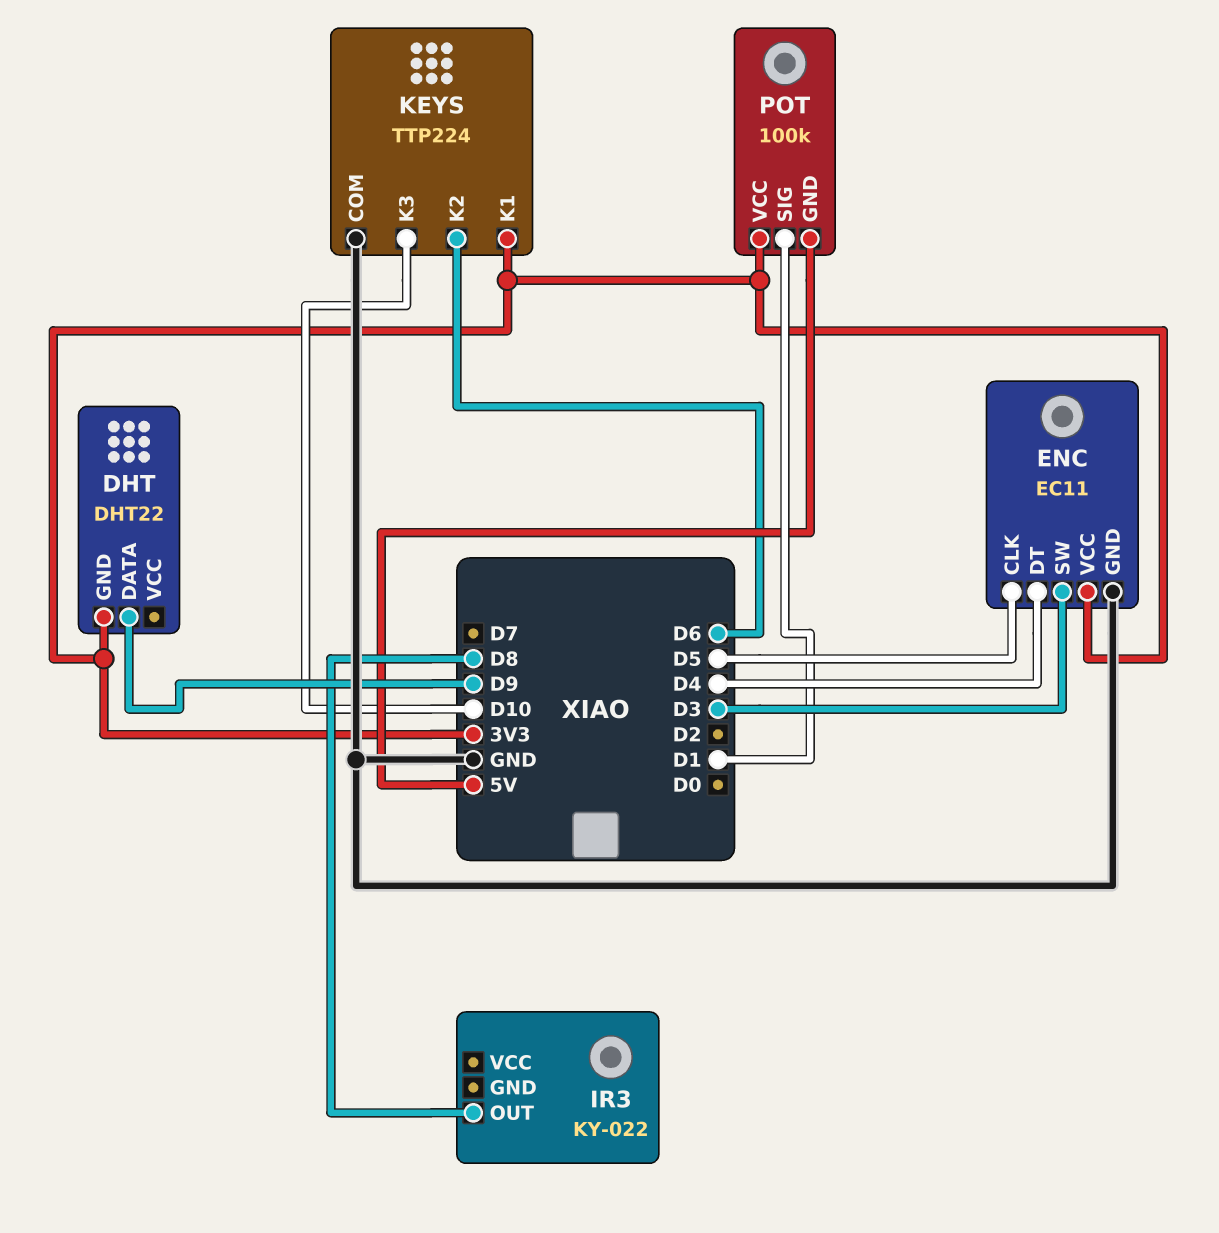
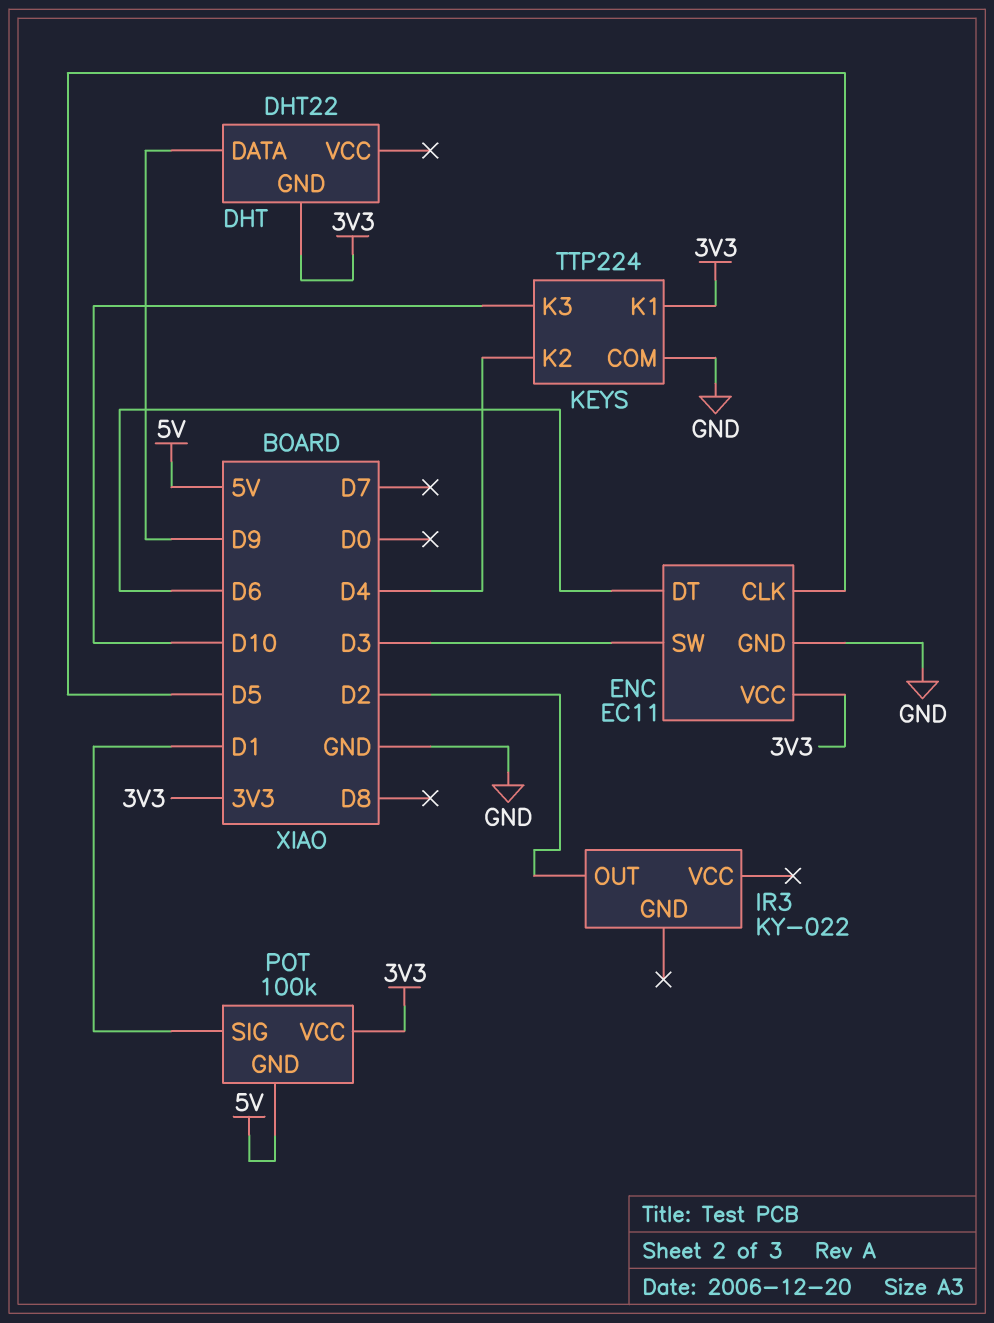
ENC pin DT: D4 -> D6
IR3 pin OUT: D8 -> D2
KEYS pin K2: D6 -> D4

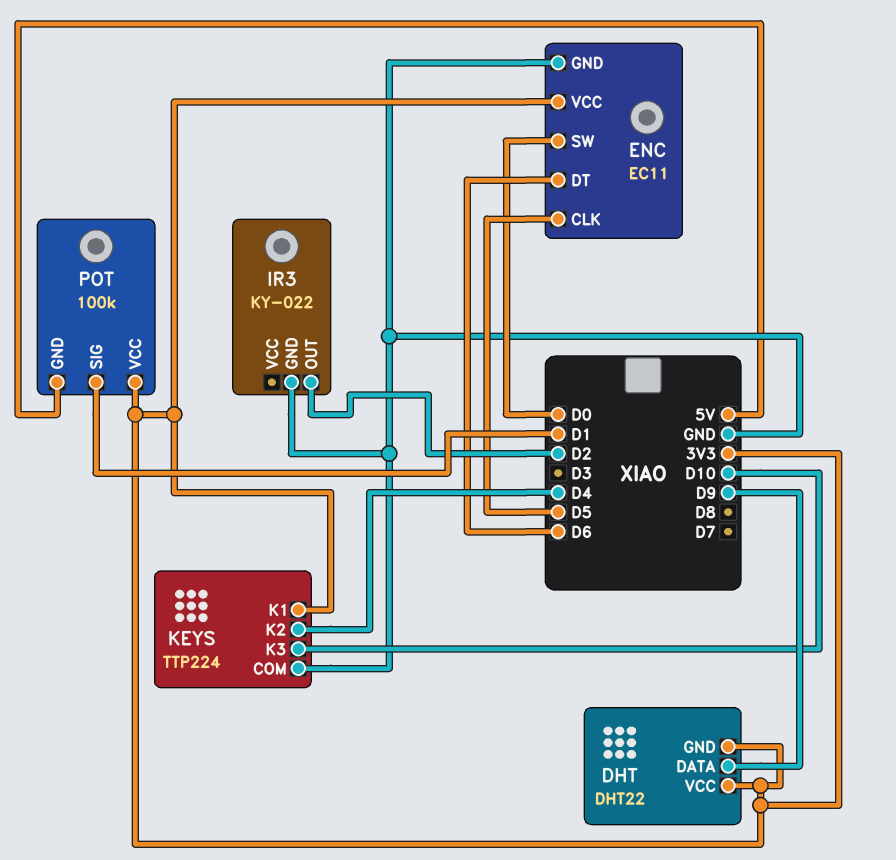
DHT pin VCC: none -> 3V3
ENC pin SW: D3 -> D0
IR3 pin GND: none -> GND

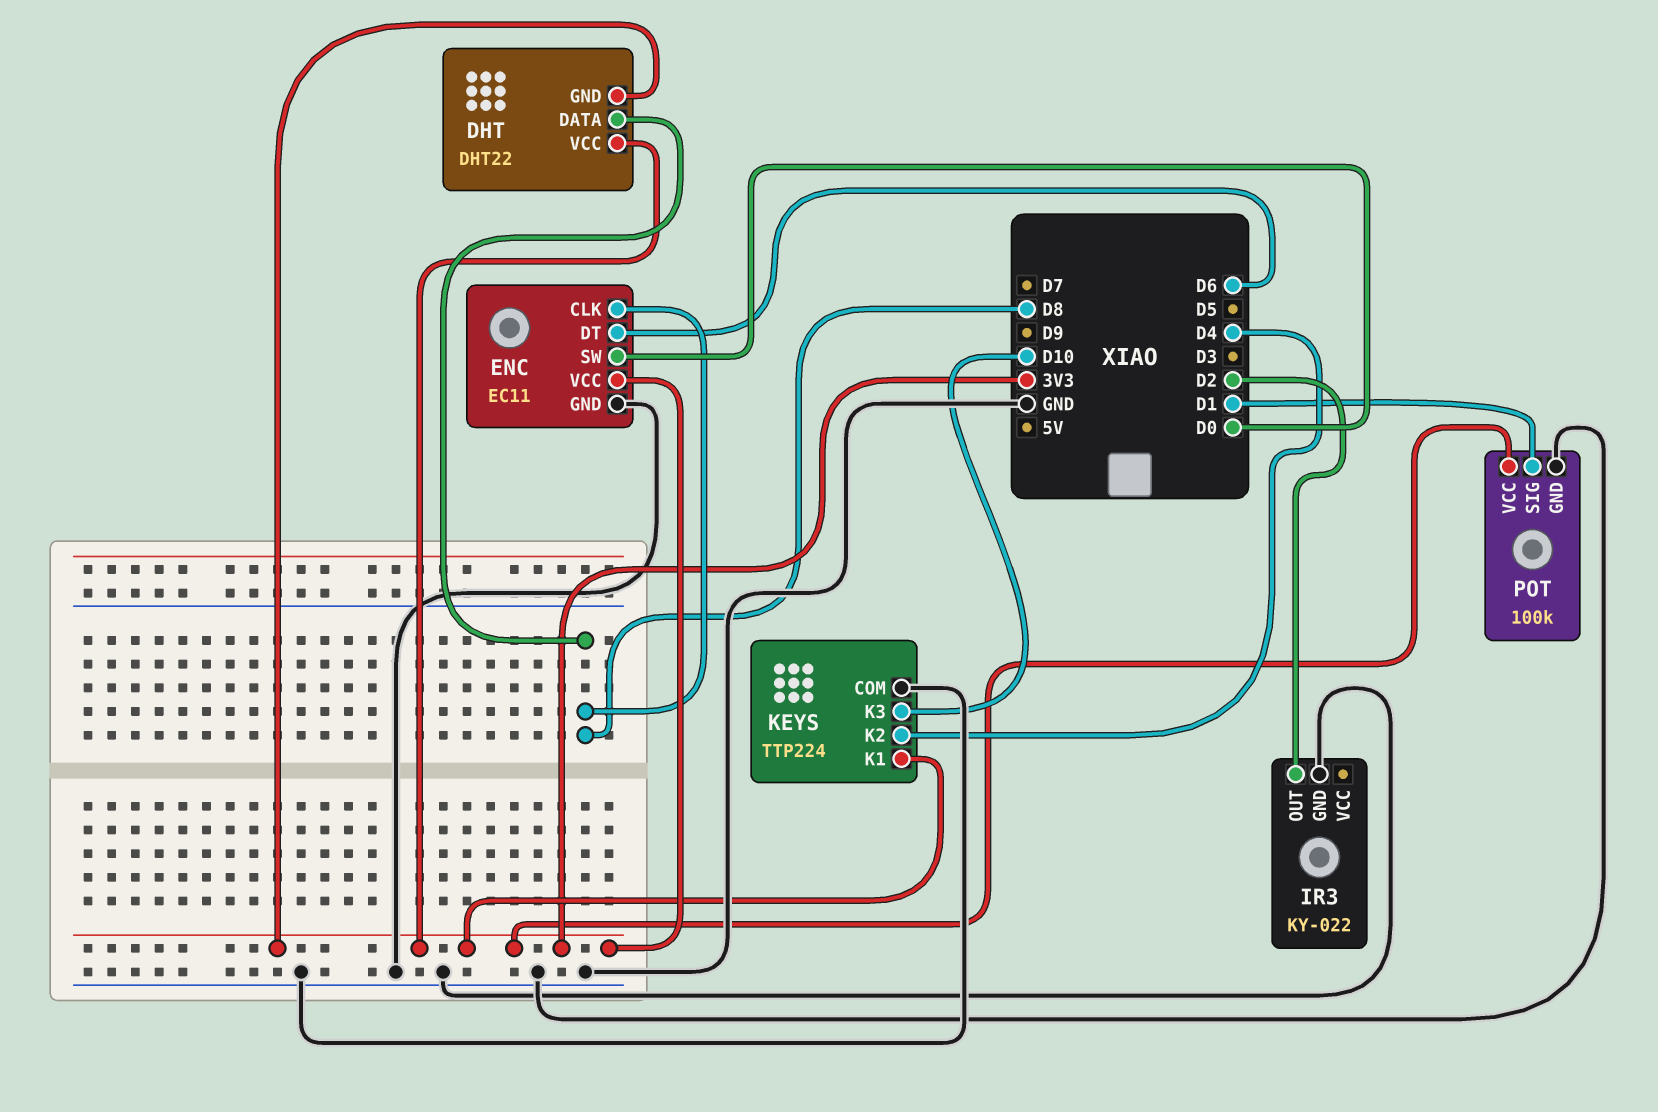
DHT pin DATA: D9 -> D8
ENC pin CLK: D5 -> D8
POT pin GND: 5V -> GND

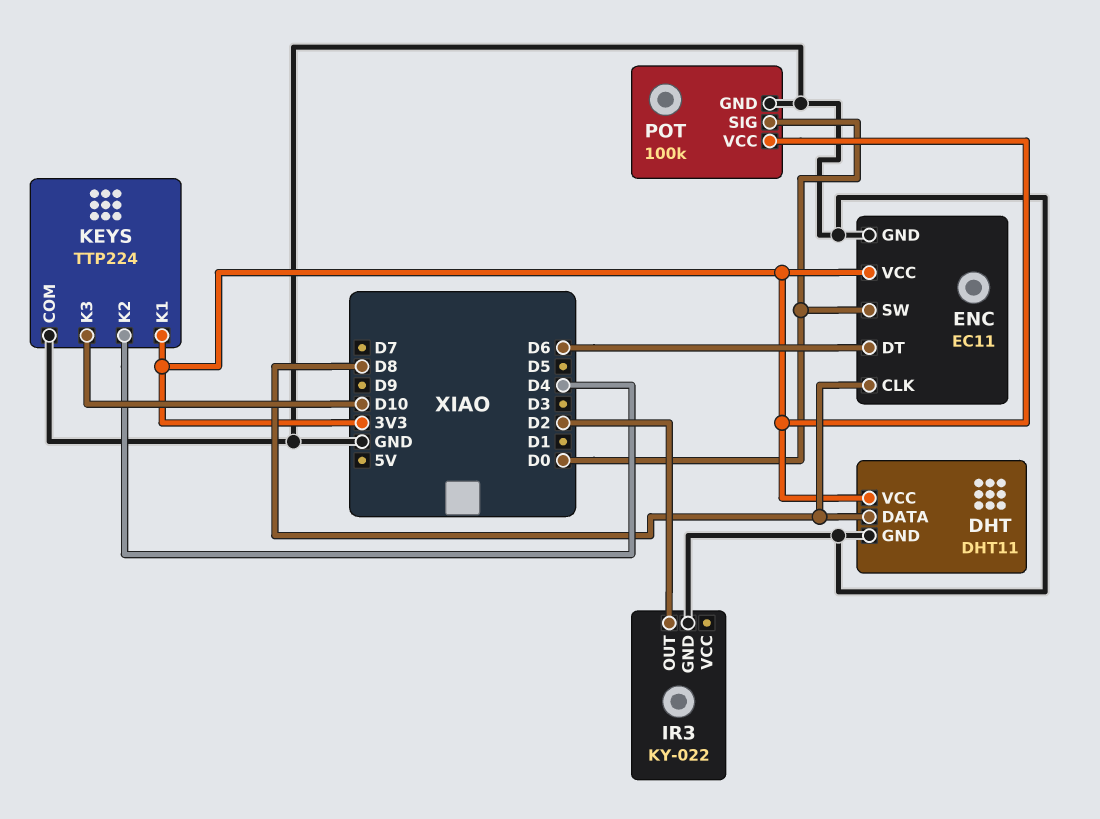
DHT: DHT22 -> DHT11
DHT pin GND: 3V3 -> GND
POT pin SIG: D1 -> D0

